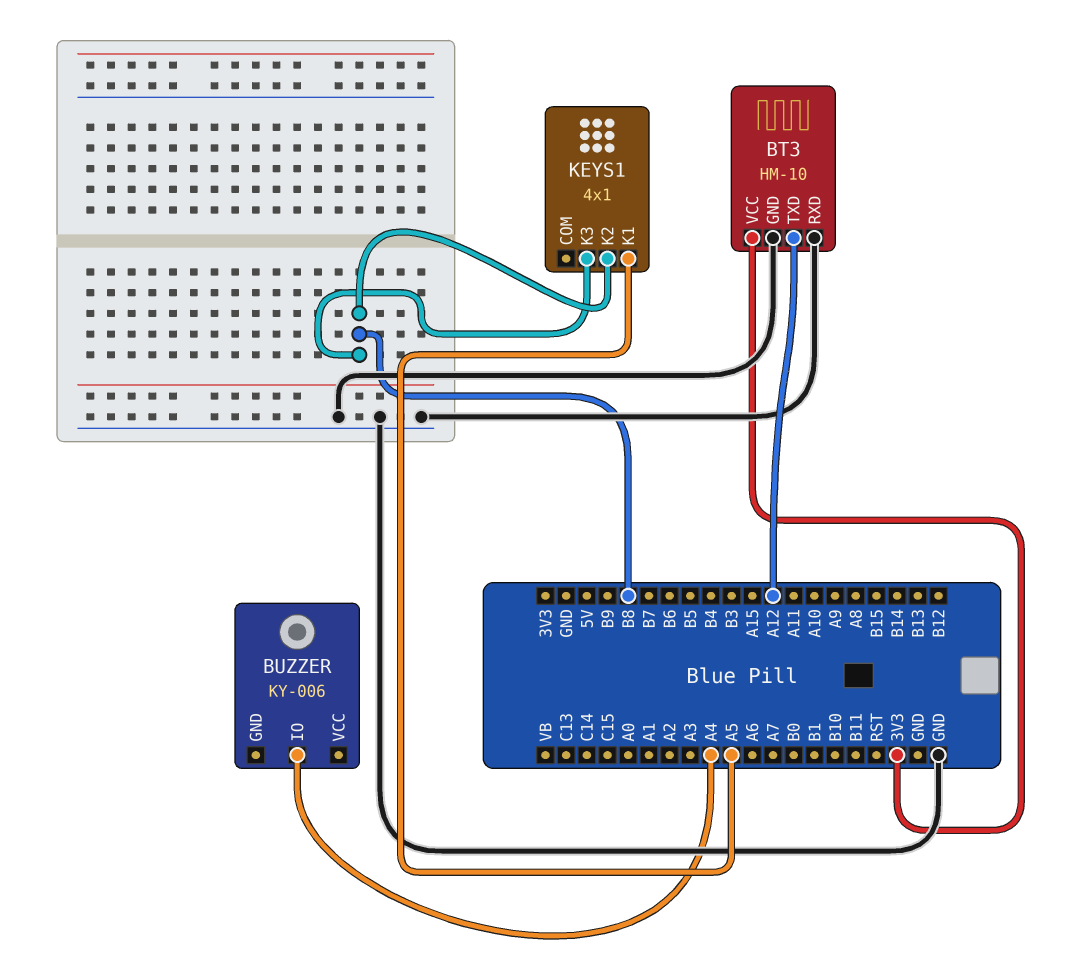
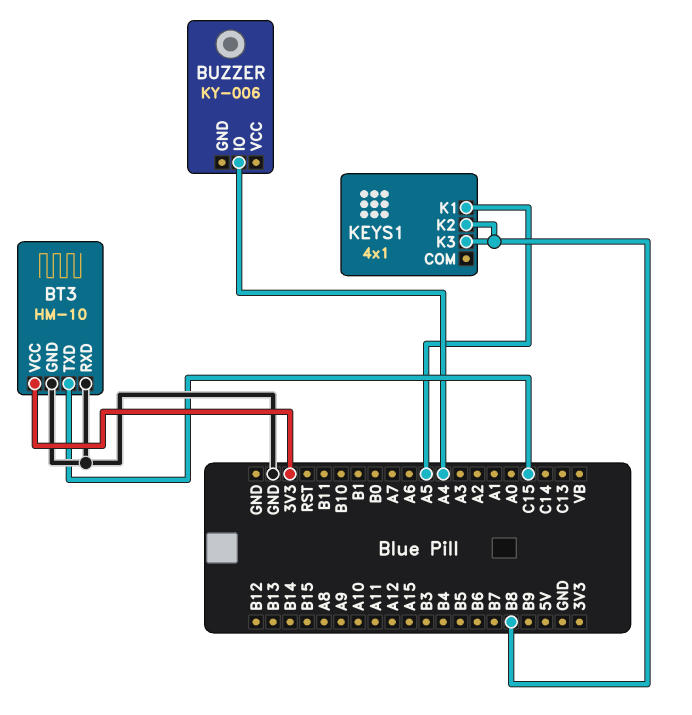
BT3 pin TXD: A12 -> C15

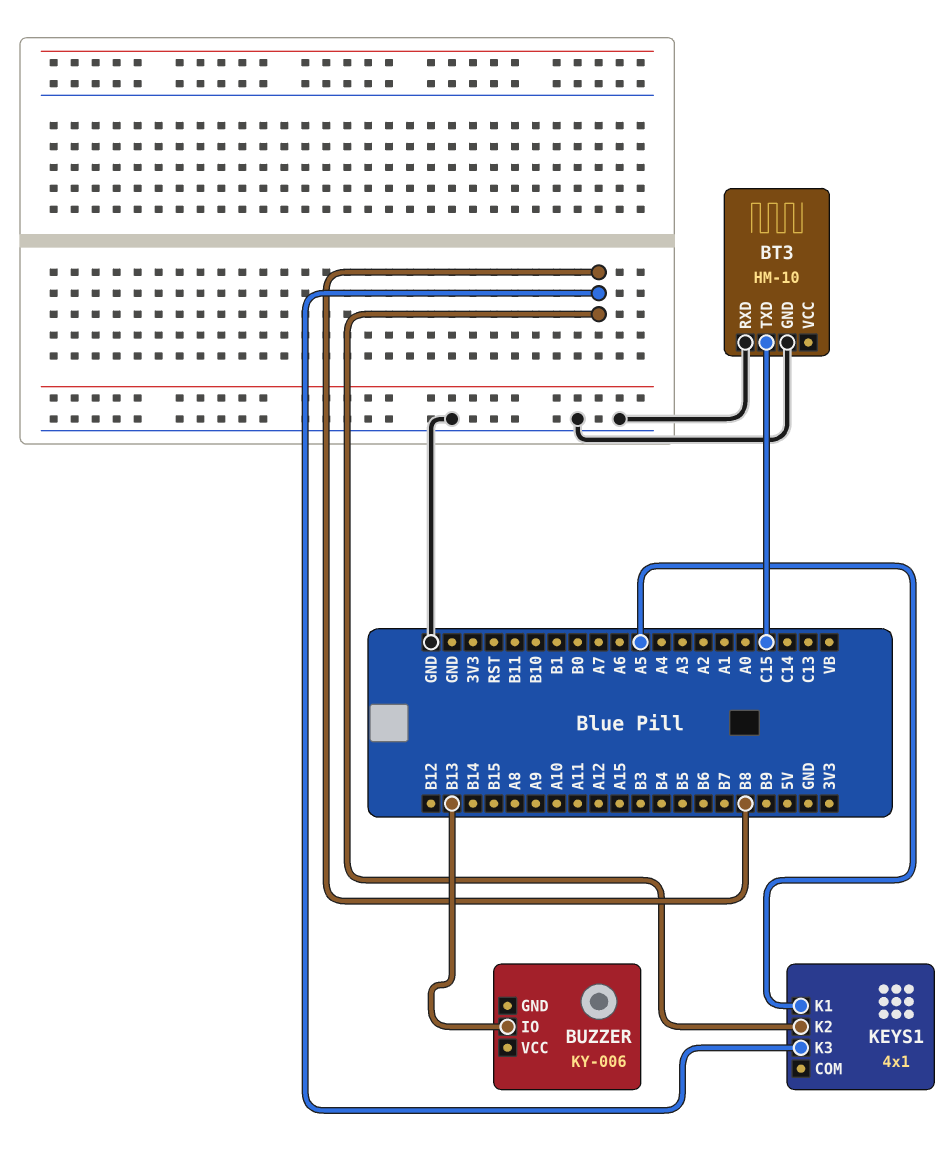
BT3 pin VCC: 3V3 -> none
BUZZER pin IO: A4 -> B13

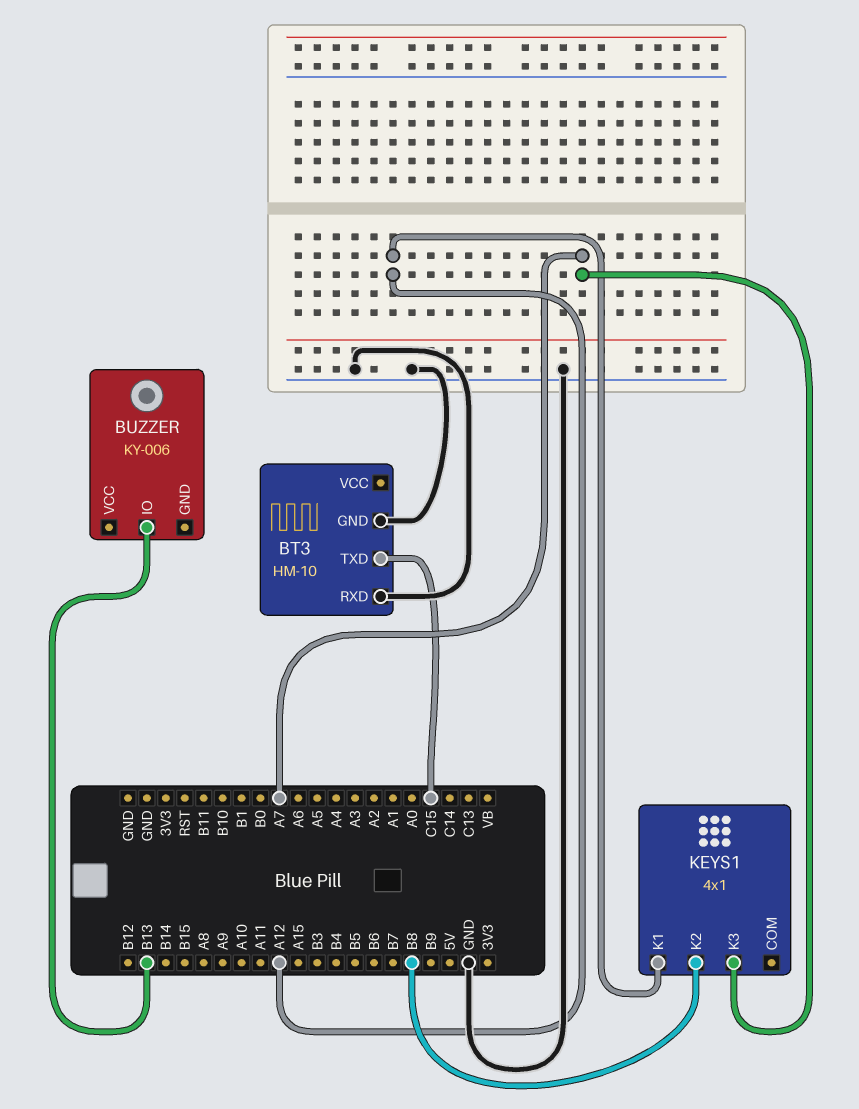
KEYS1 pin K1: A5 -> A12
KEYS1 pin K3: B8 -> A7

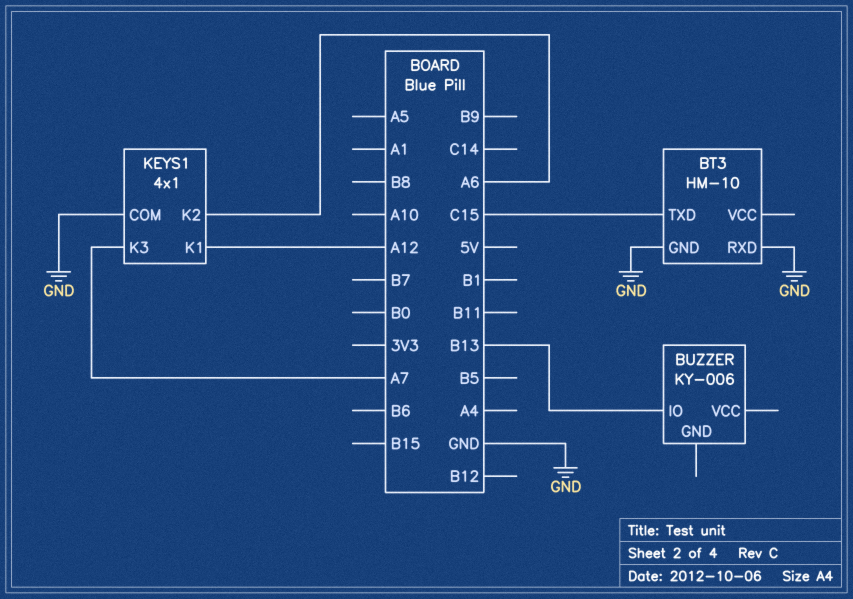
KEYS1 pin COM: none -> GND
KEYS1 pin K2: B8 -> A6

